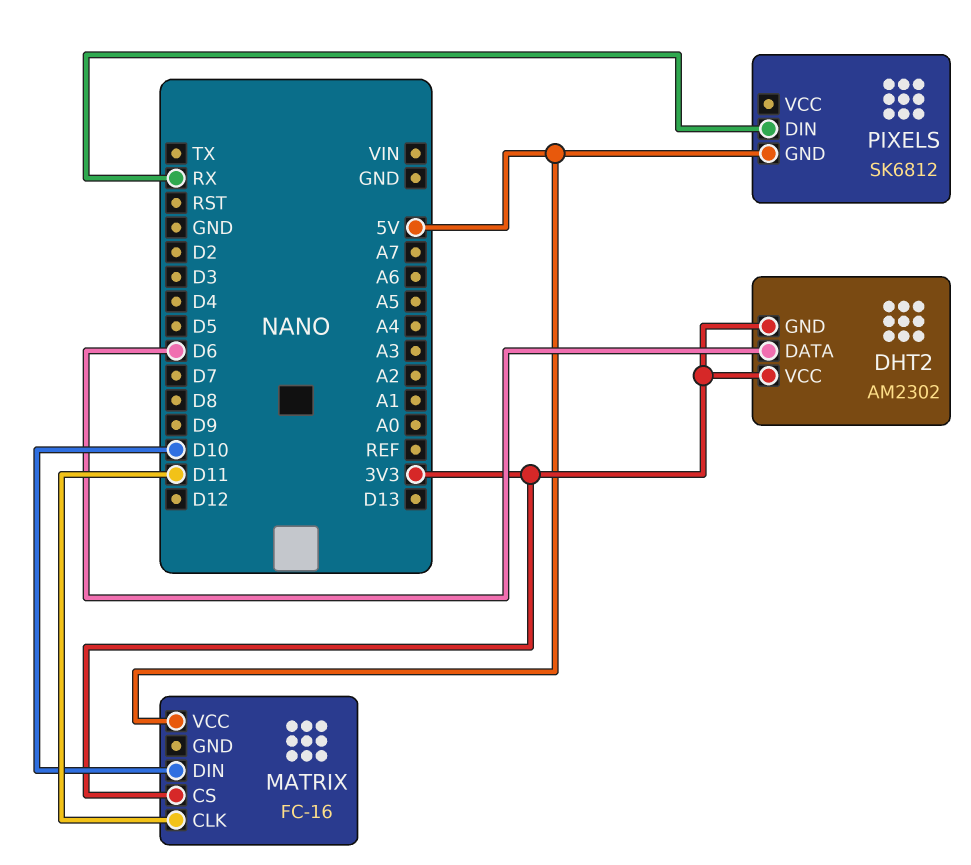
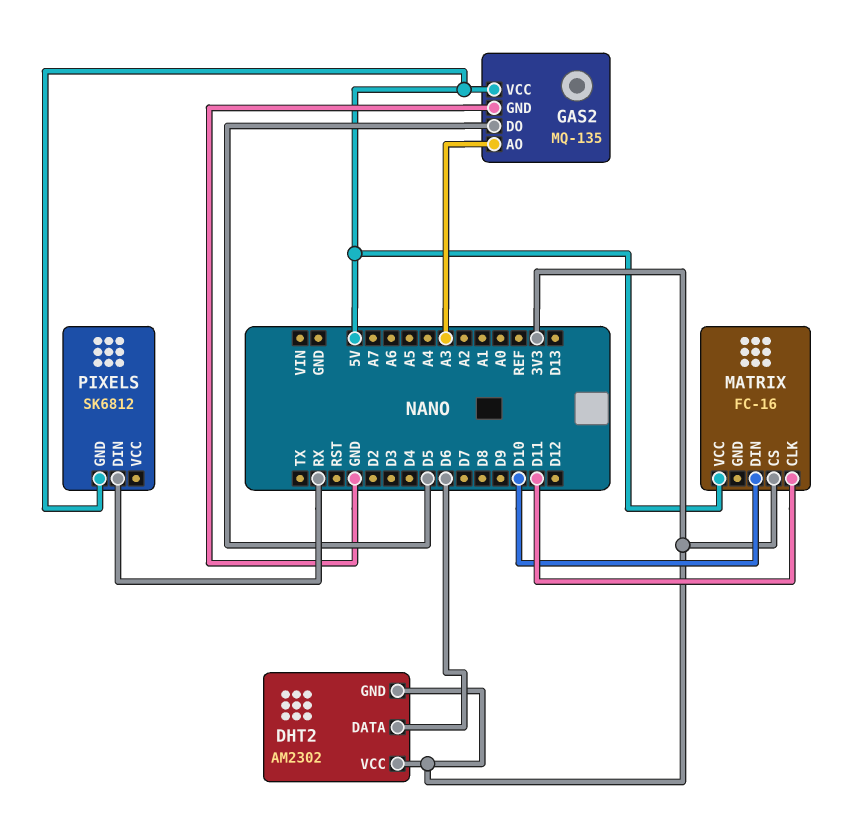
GAS2: none -> MQ-135
GAS2 pin AO: none -> A3
GAS2 pin DO: none -> D5
GAS2 pin GND: none -> GND
GAS2 pin VCC: none -> 5V

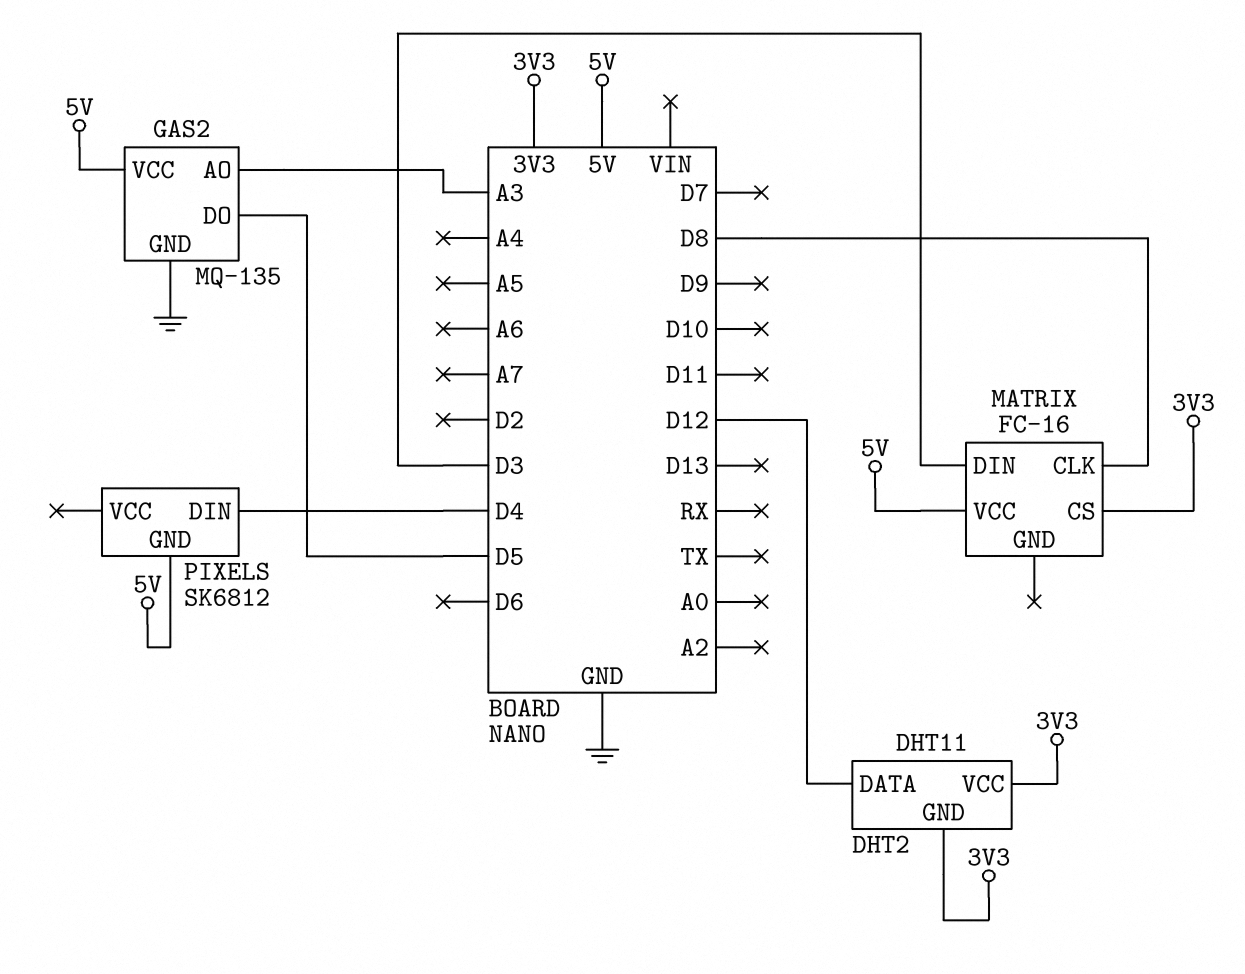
DHT2: AM2302 -> DHT11
DHT2 pin DATA: D6 -> D12
MATRIX pin CLK: D11 -> D8
MATRIX pin DIN: D10 -> D3
PIXELS pin DIN: RX -> D4

